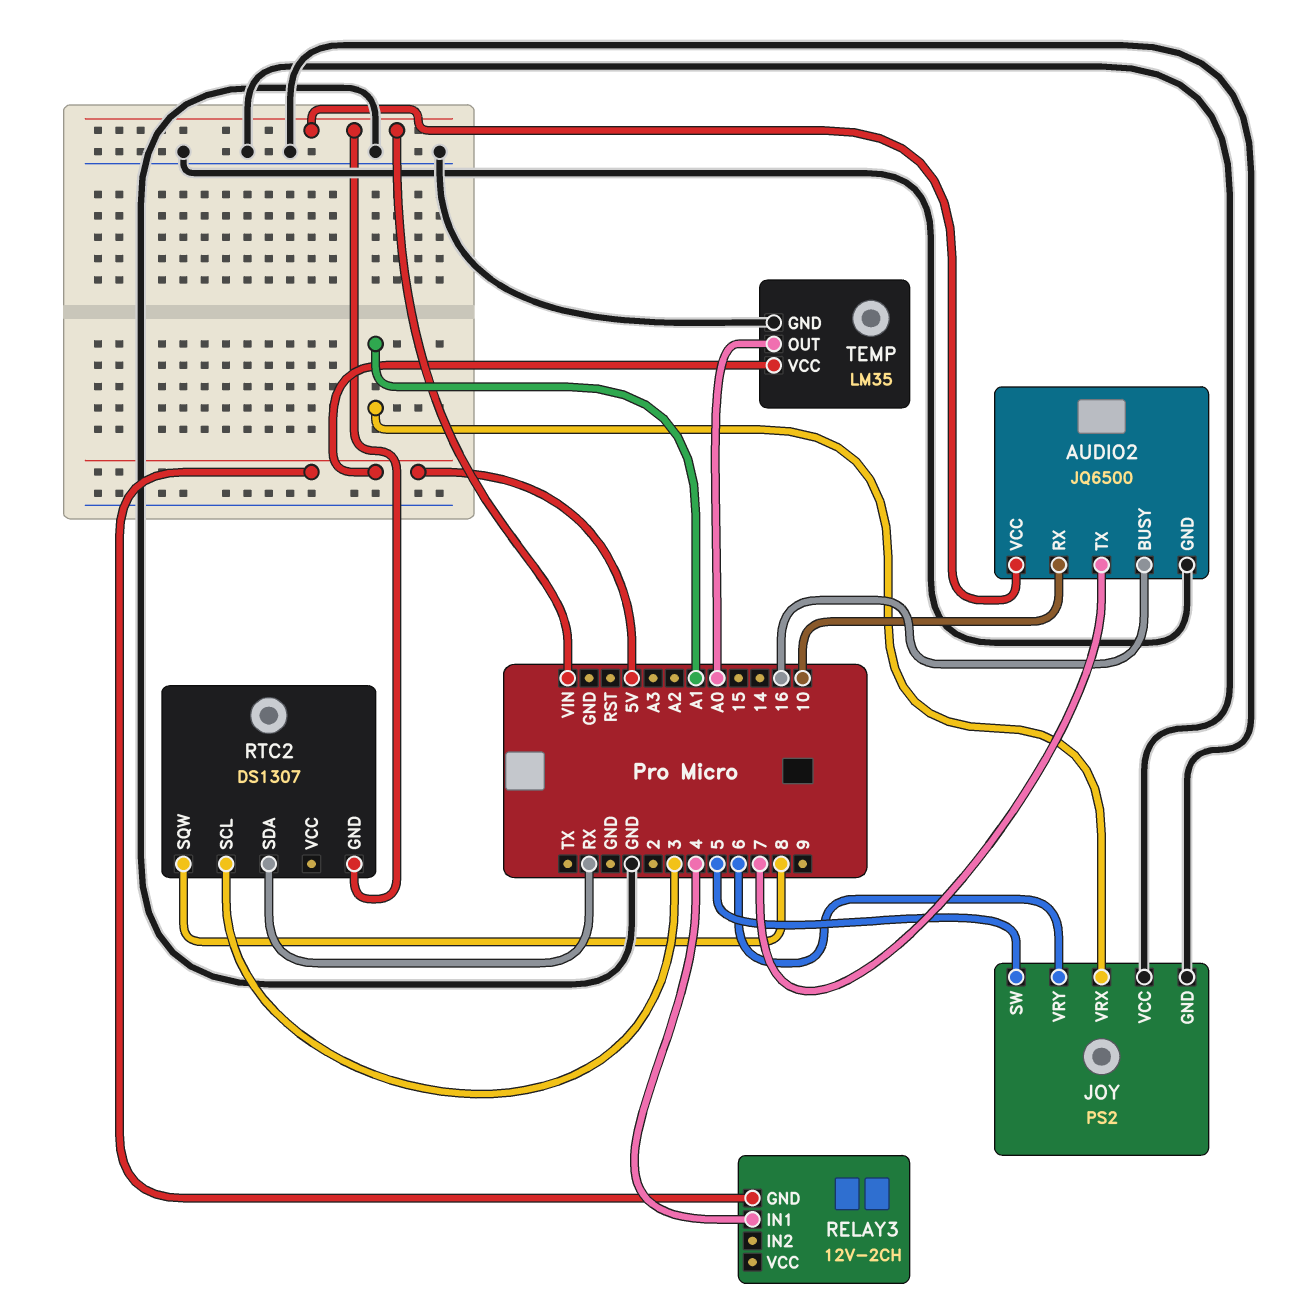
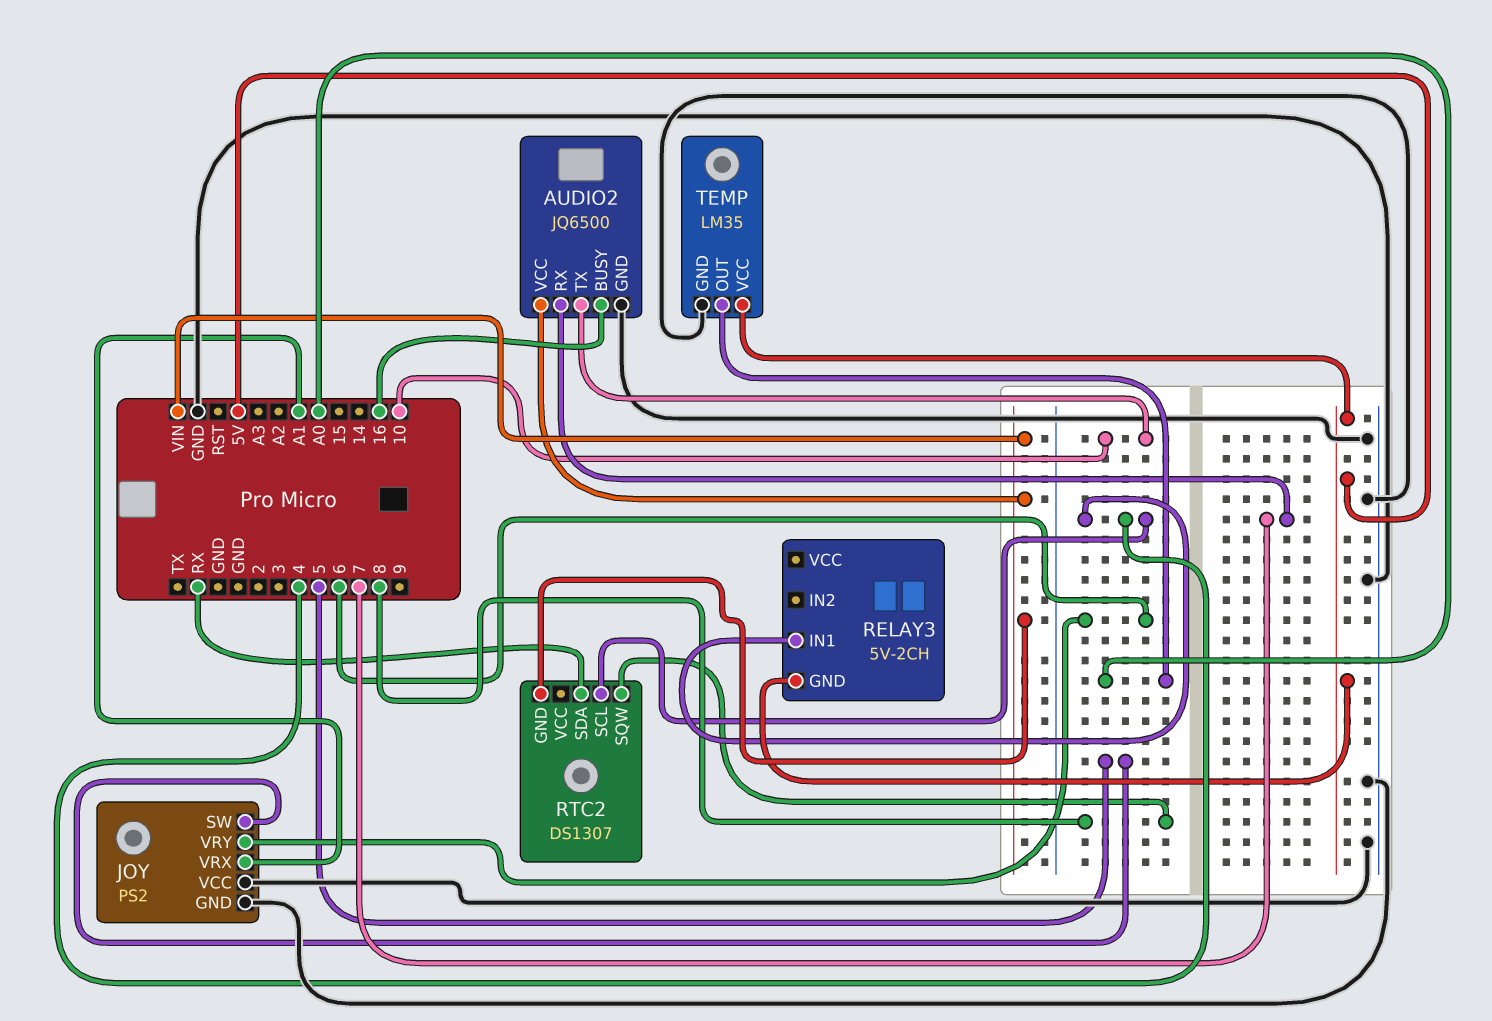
AUDIO2 pin RX: 10 -> 7
AUDIO2 pin TX: 7 -> 10
RELAY3: 12V-2CH -> 5V-2CH
RTC2 pin SCL: 3 -> 4

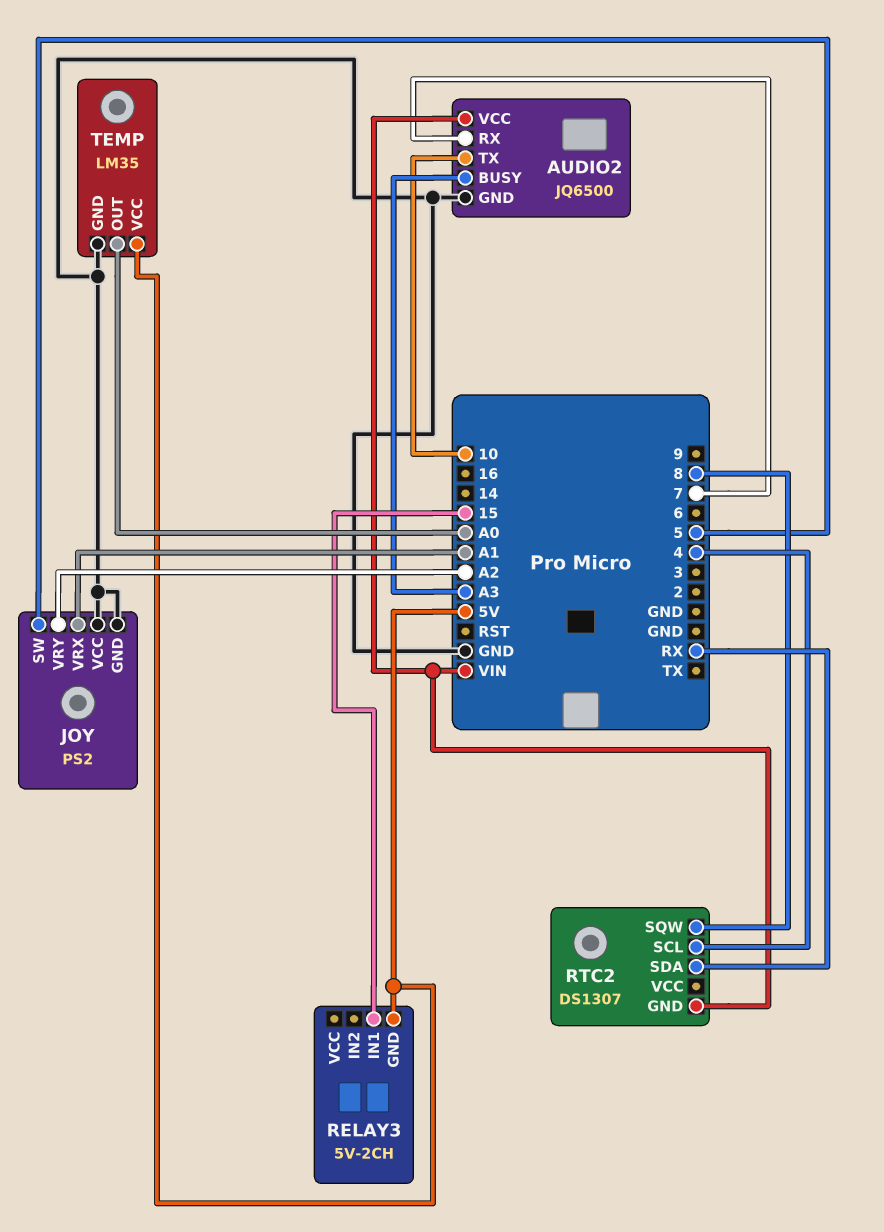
AUDIO2 pin BUSY: 16 -> A3
JOY pin VRY: 6 -> A2
RELAY3 pin IN1: 4 -> 15

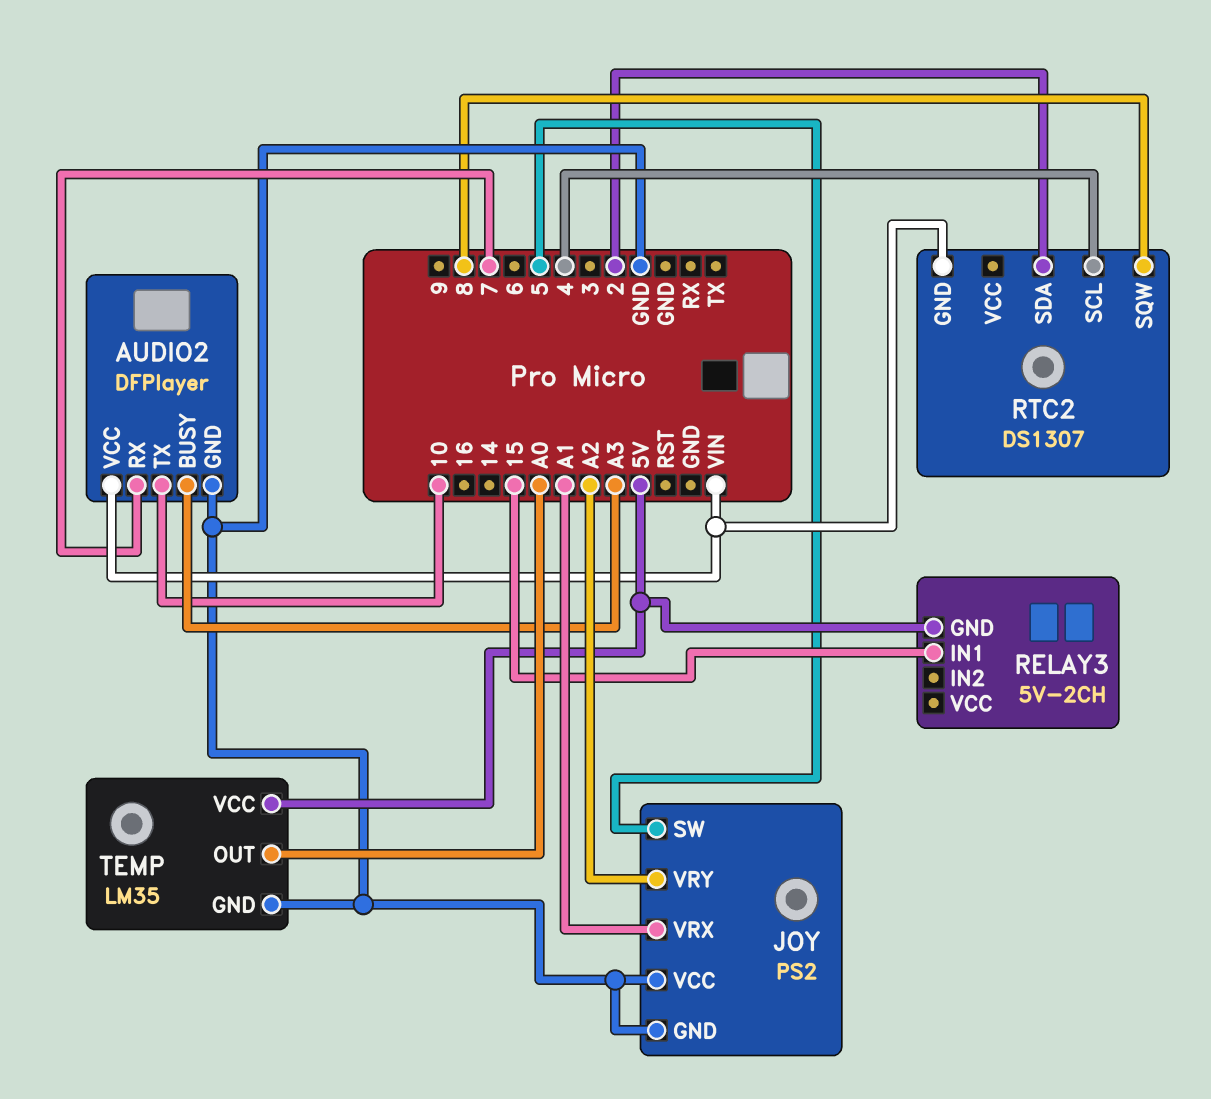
AUDIO2: JQ6500 -> DFPlayer
RTC2 pin SDA: RX -> 2

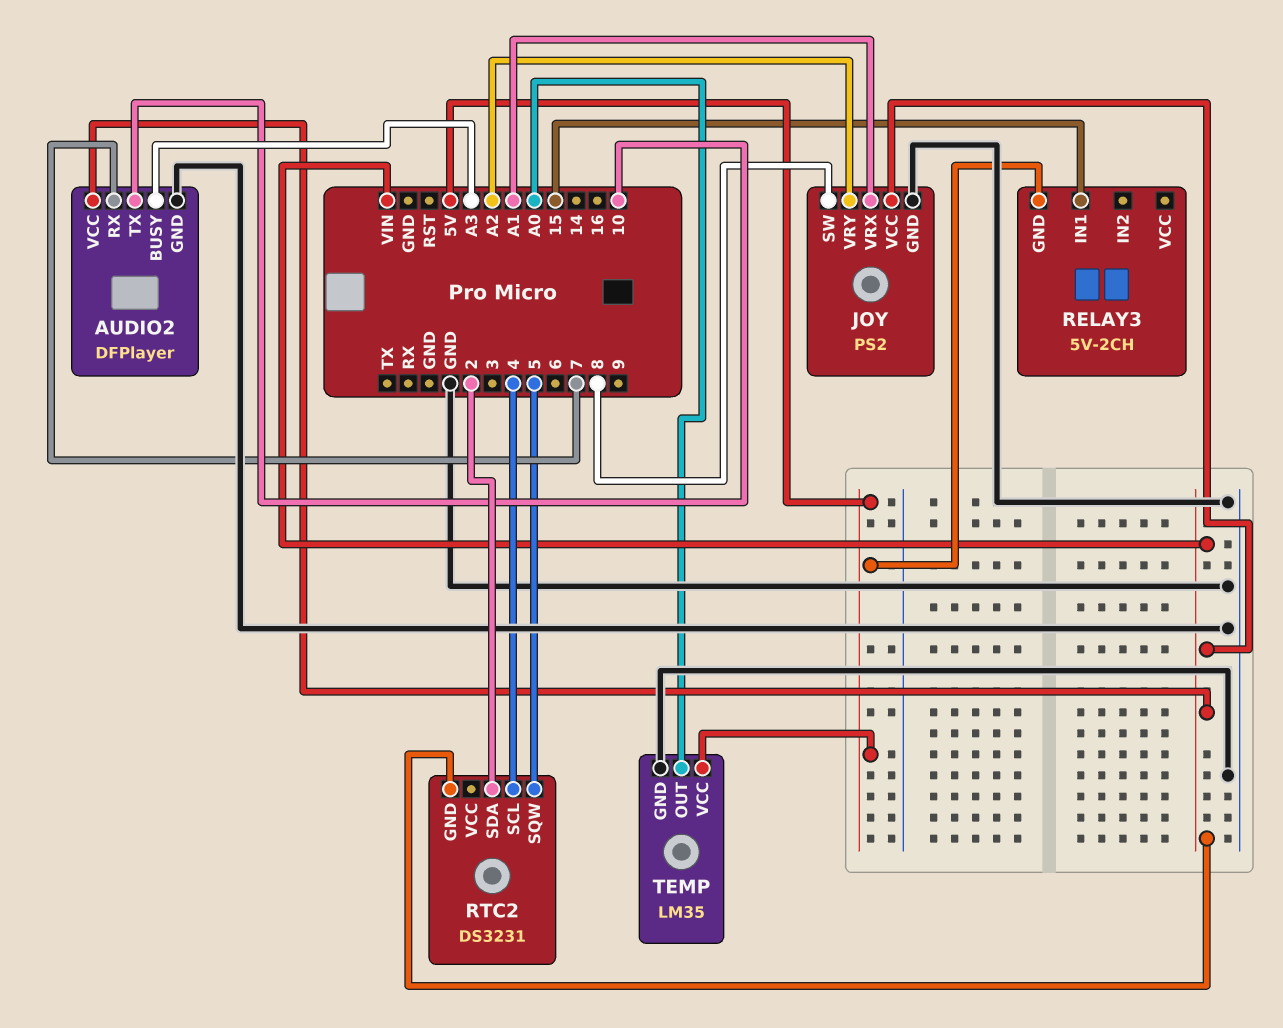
JOY pin SW: 5 -> 8
JOY pin VCC: GND -> VIN
RTC2: DS1307 -> DS3231
RTC2 pin SQW: 8 -> 5

